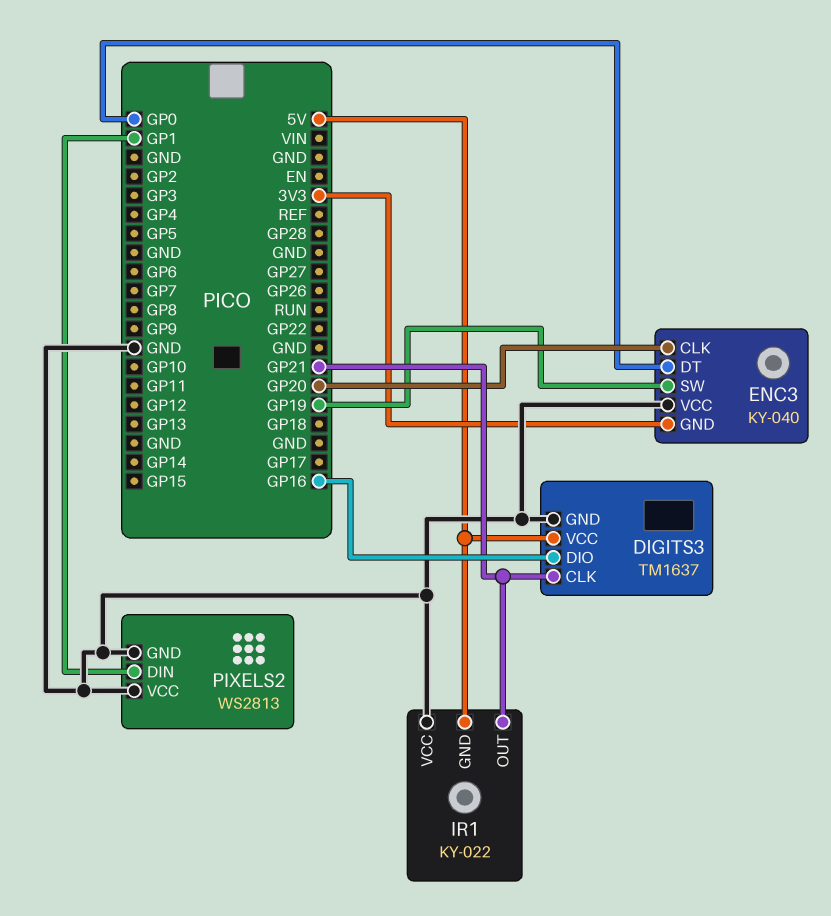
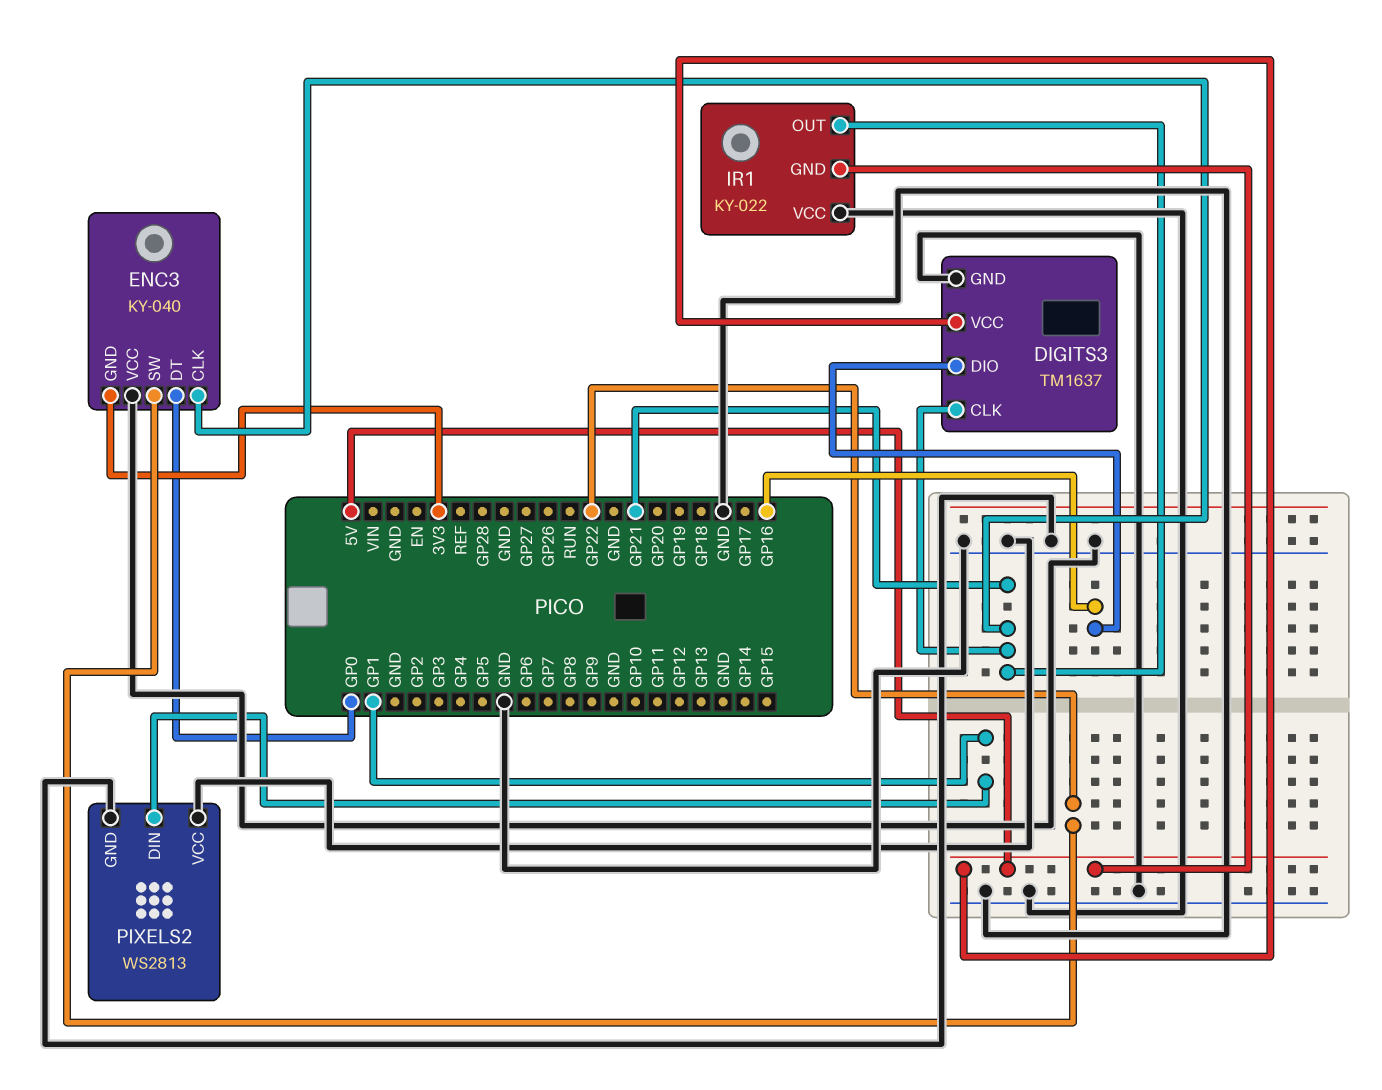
ENC3 pin CLK: GP20 -> GP21
ENC3 pin SW: GP19 -> GP22

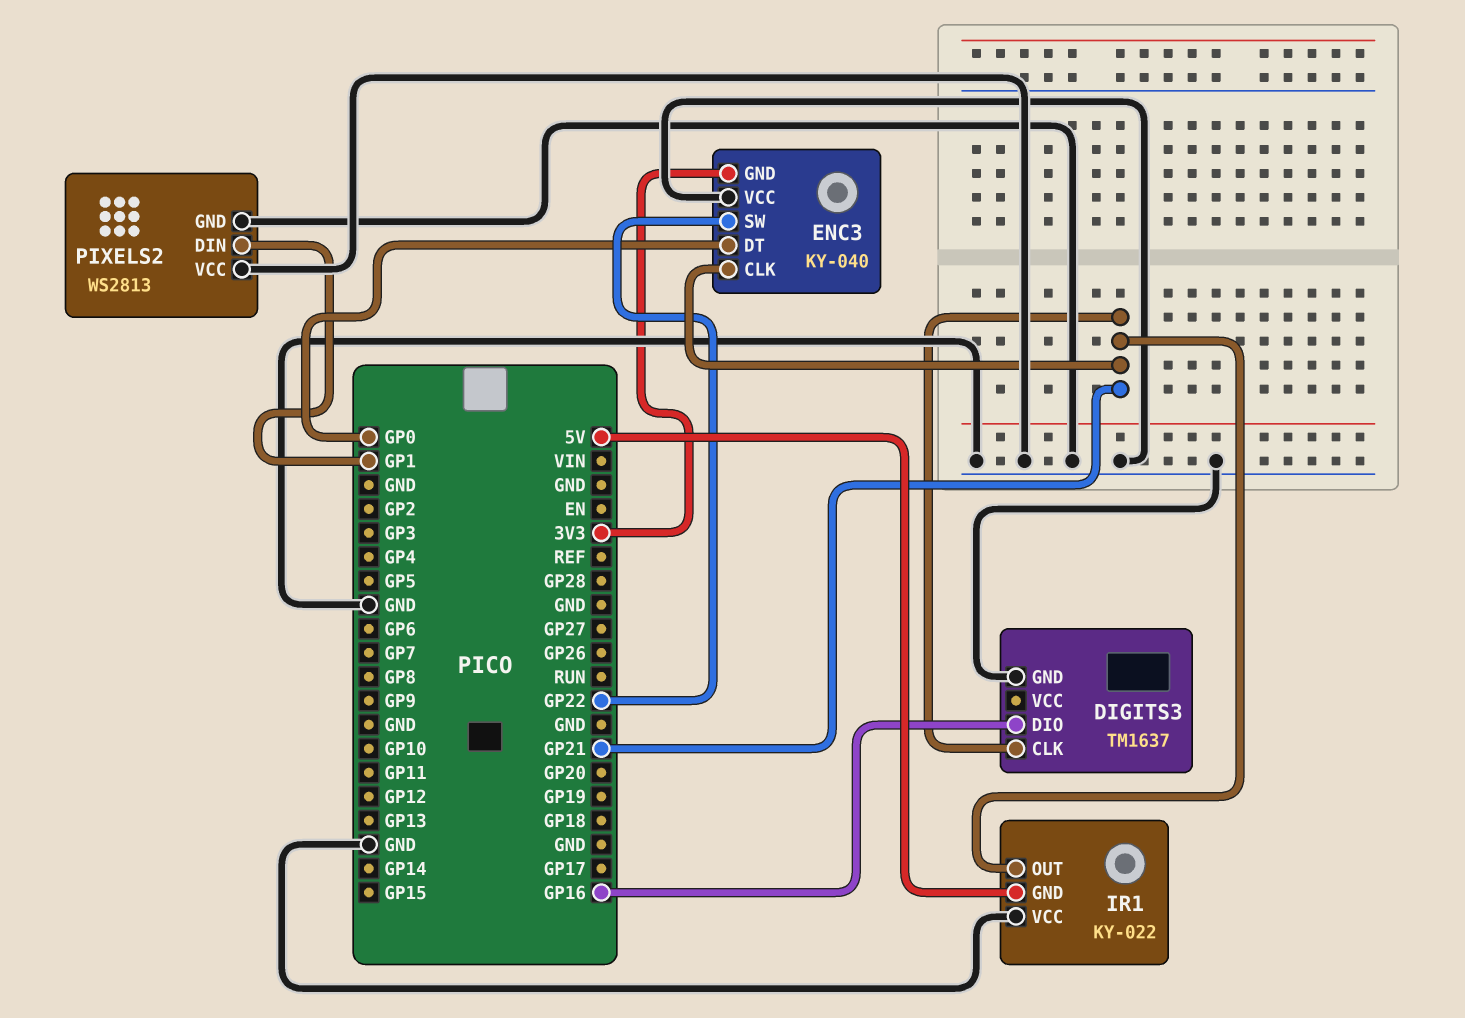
DIGITS3 pin VCC: 5V -> none

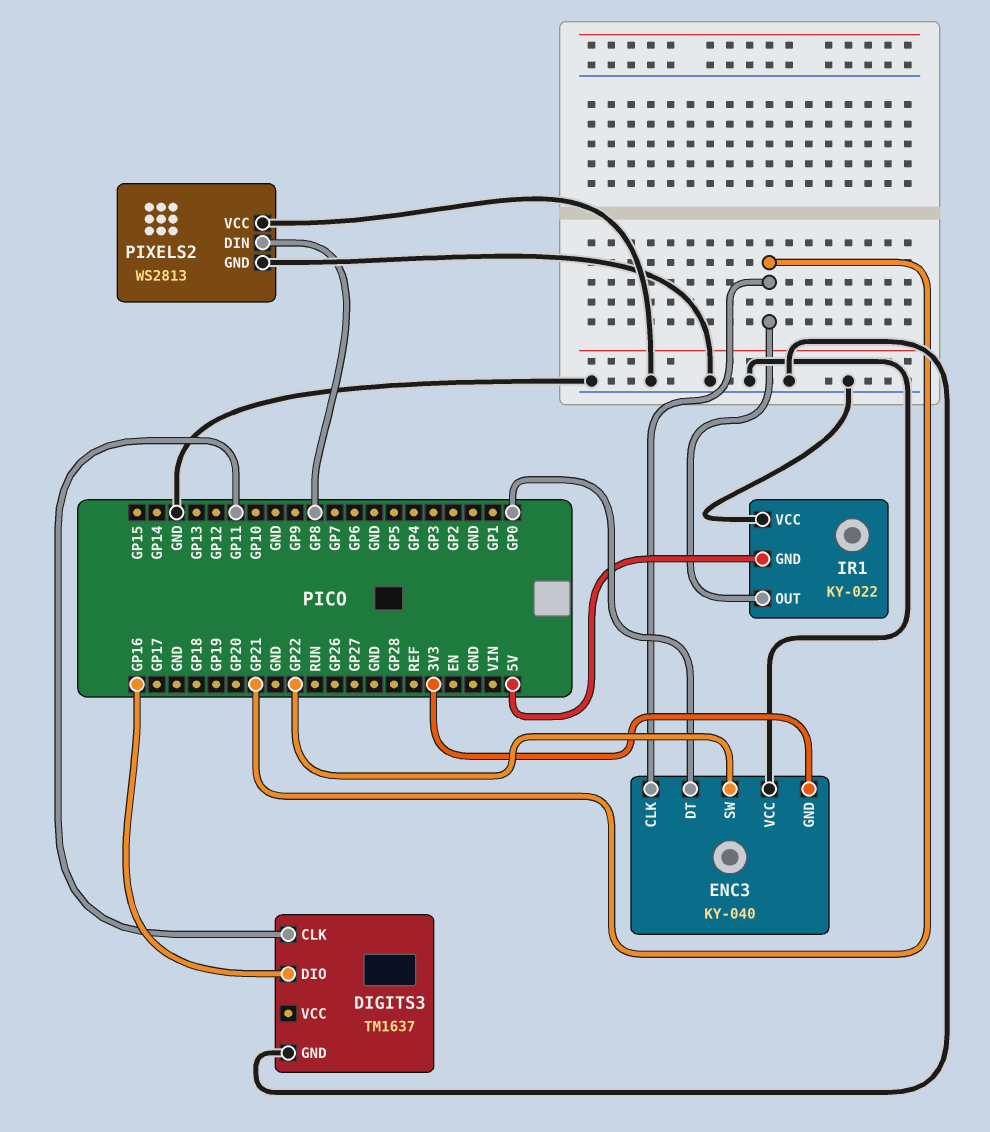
DIGITS3 pin CLK: GP21 -> GP11
PIXELS2 pin DIN: GP1 -> GP8

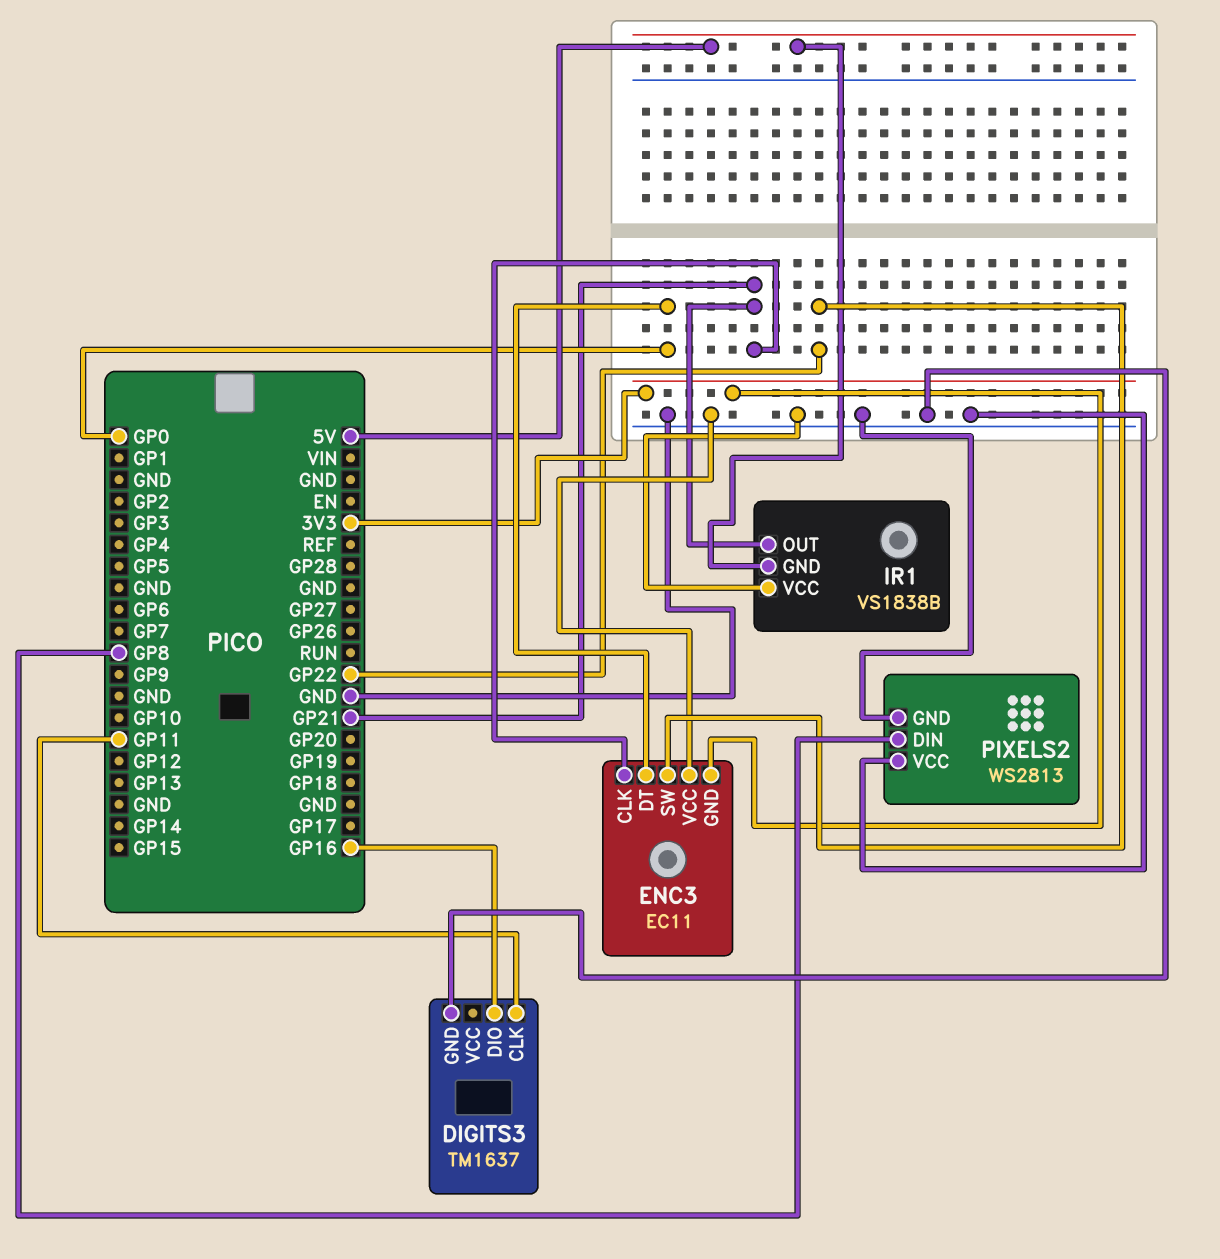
ENC3: KY-040 -> EC11
IR1: KY-022 -> VS1838B

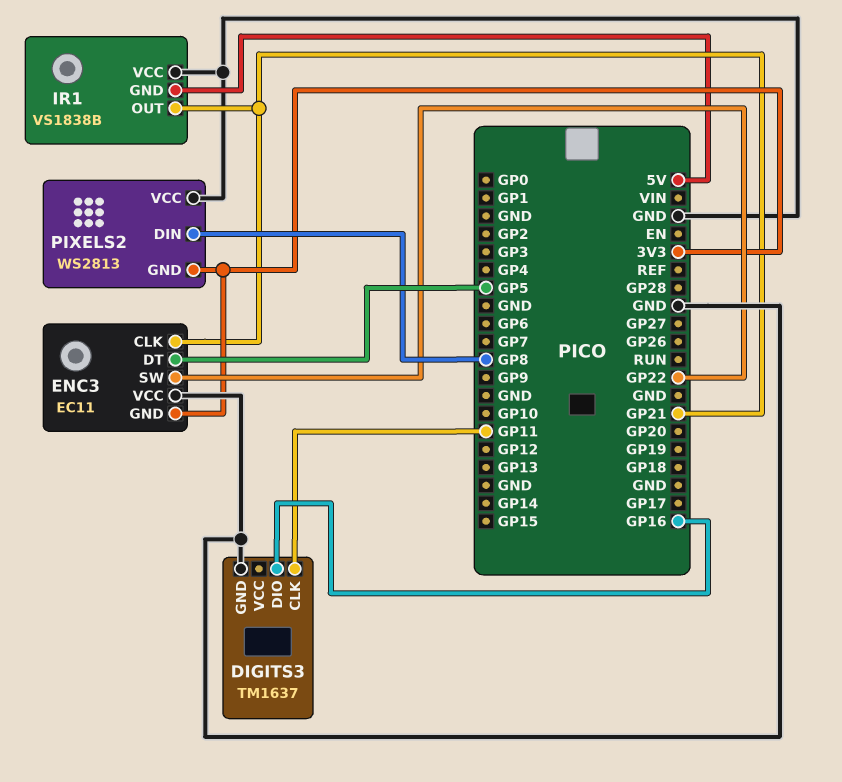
ENC3 pin DT: GP0 -> GP5
PIXELS2 pin GND: GND -> 3V3

